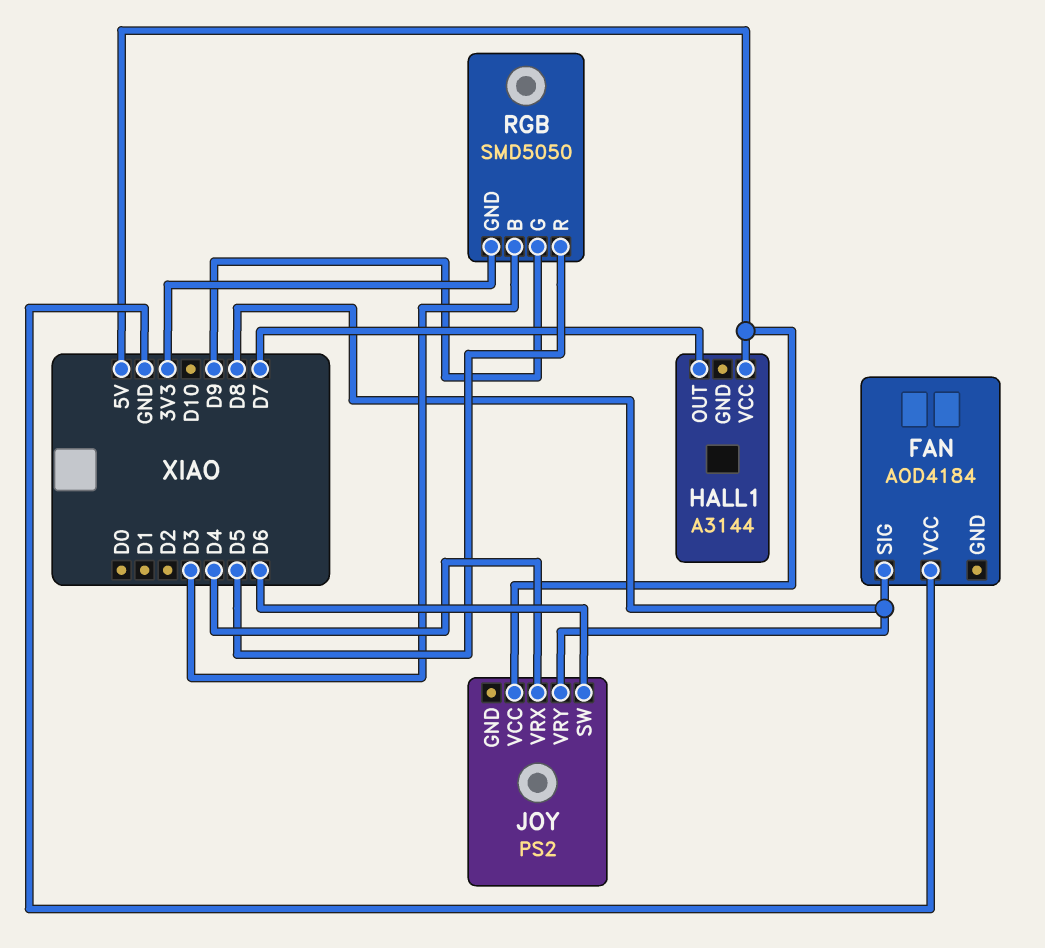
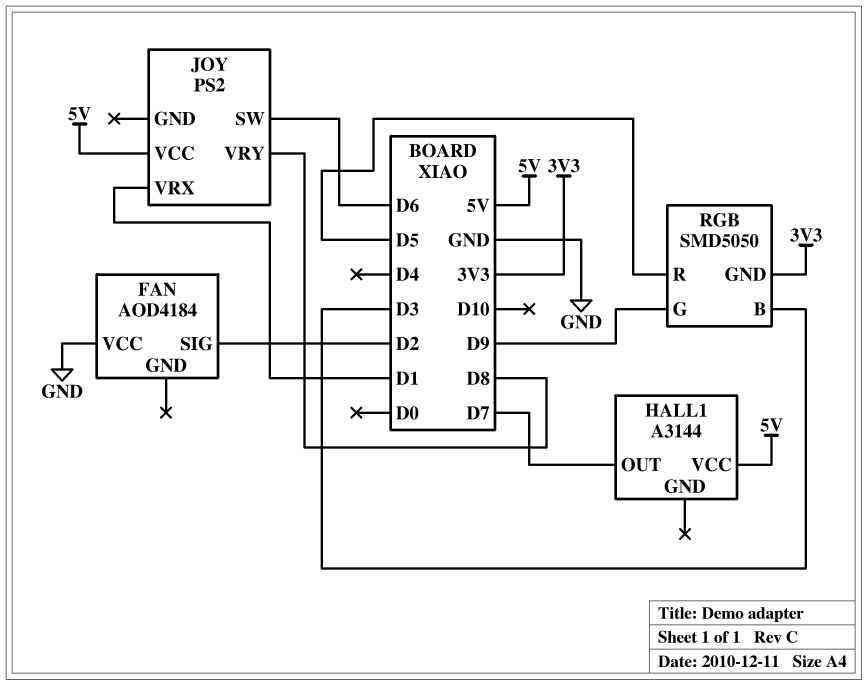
FAN pin SIG: D8 -> D2
JOY pin VRX: D4 -> D1

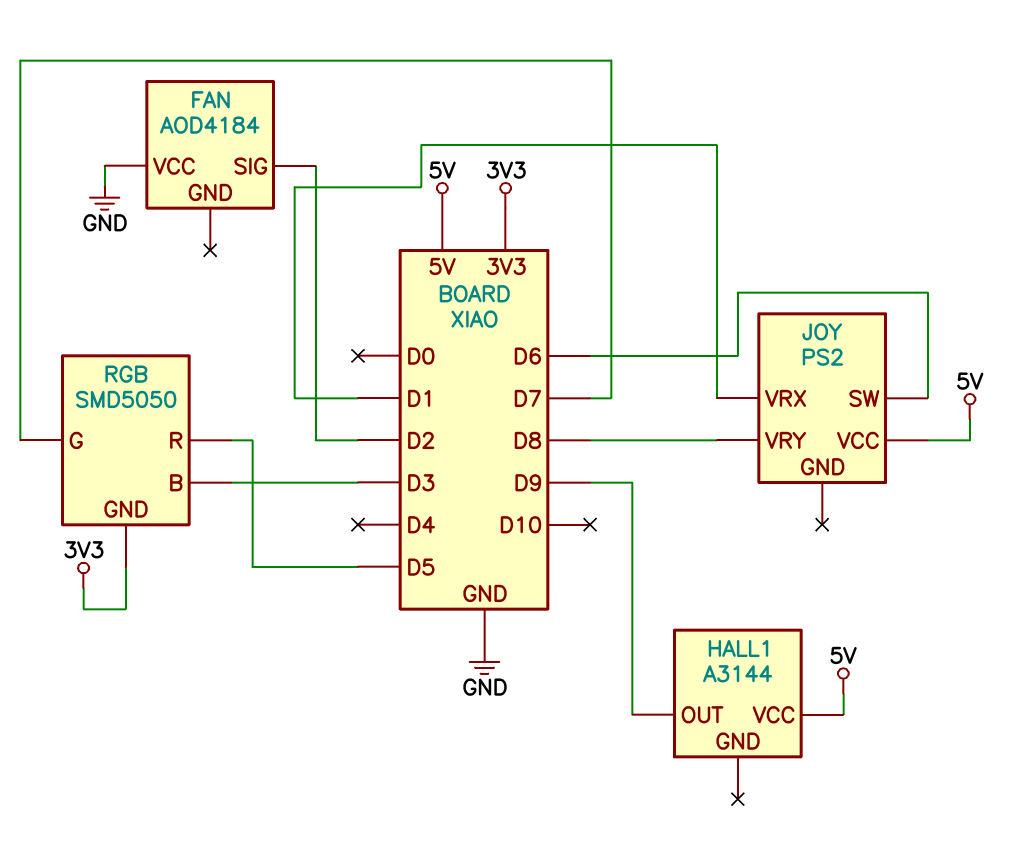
HALL1 pin OUT: D7 -> D9
RGB pin G: D9 -> D7

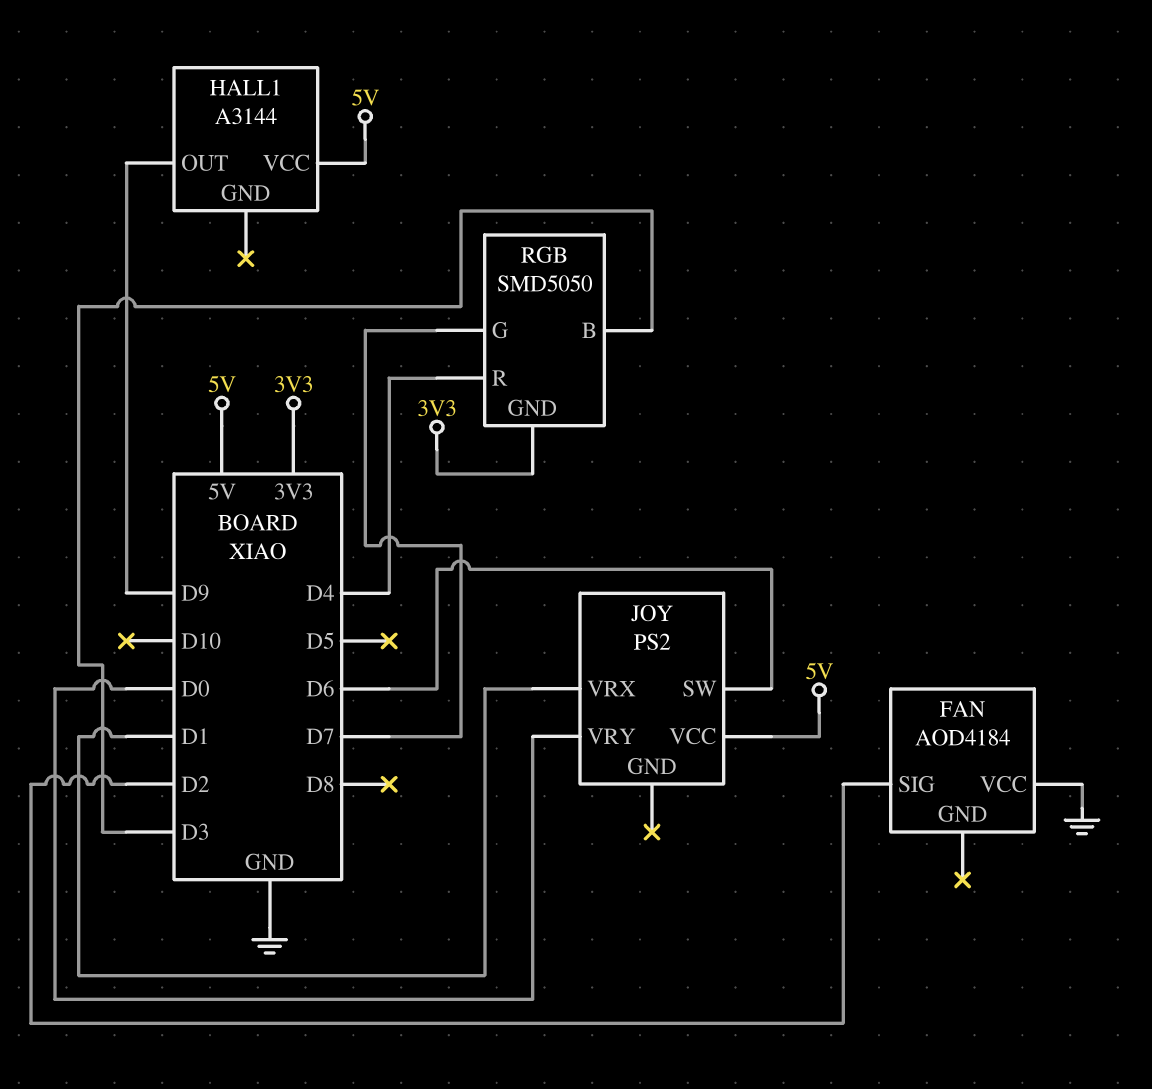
JOY pin VRY: D8 -> D0
RGB pin R: D5 -> D4

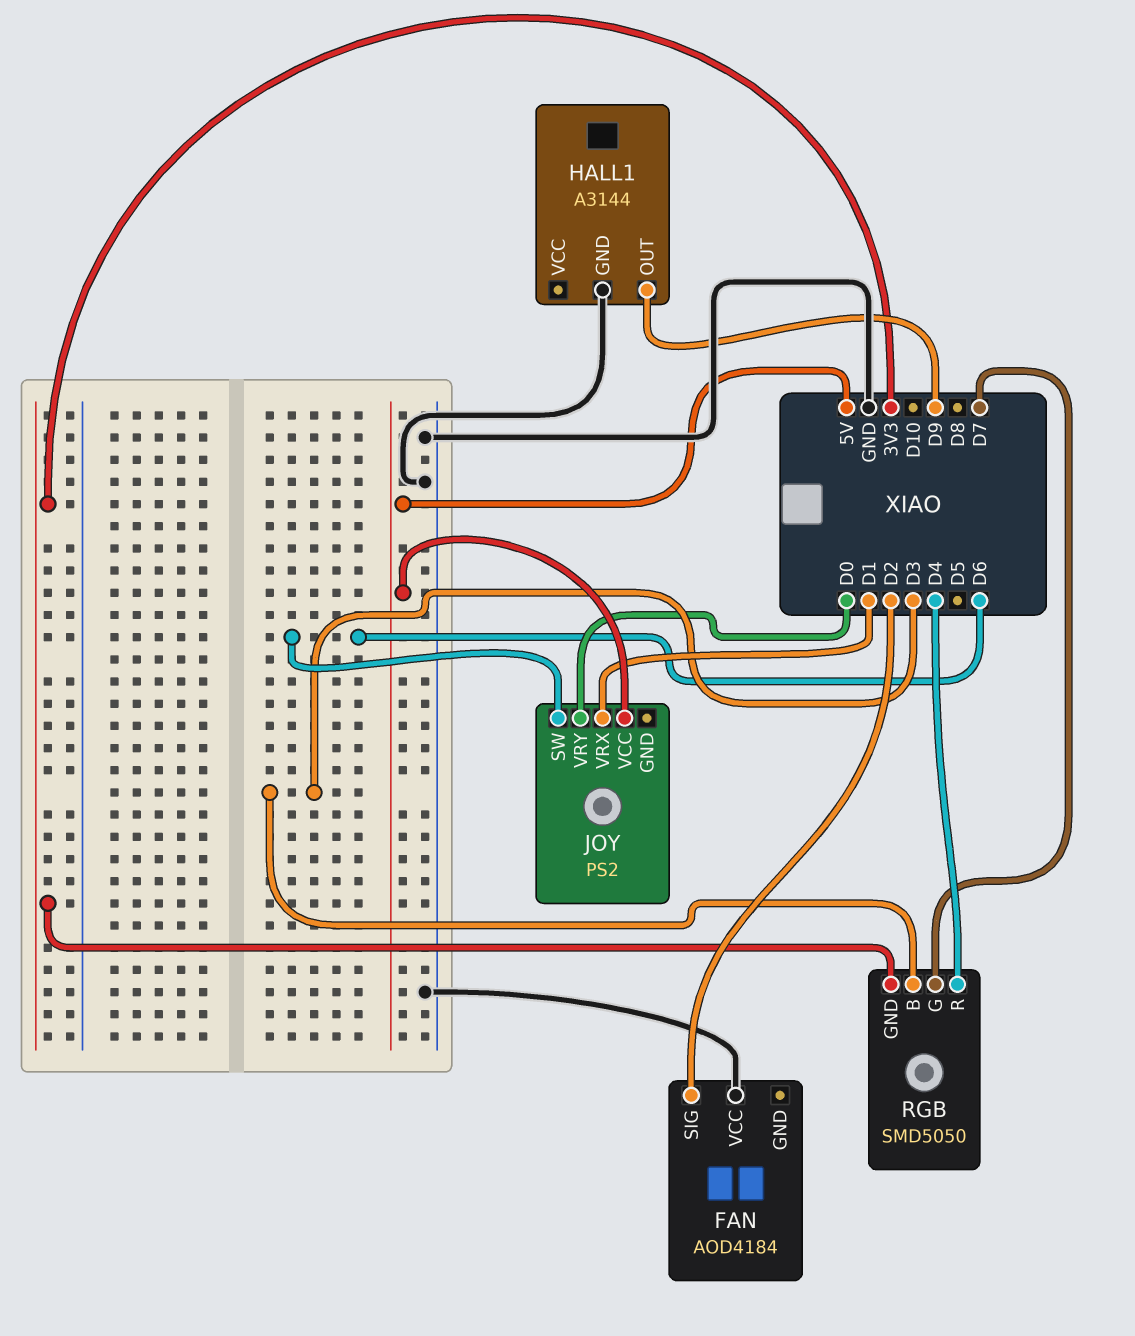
HALL1 pin GND: none -> GND
HALL1 pin VCC: 5V -> none

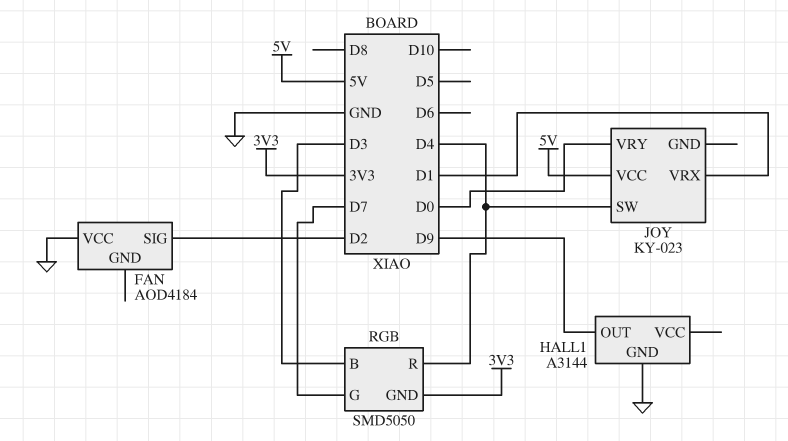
JOY: PS2 -> KY-023
JOY pin SW: D6 -> D4

